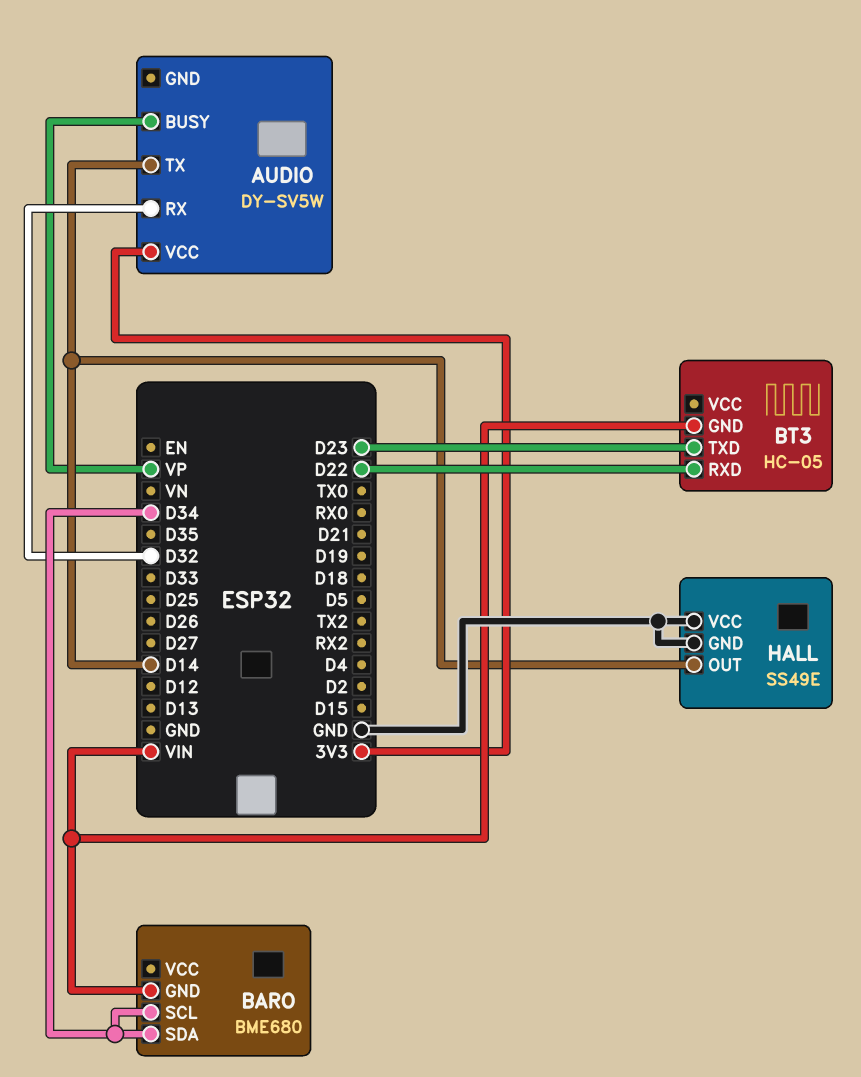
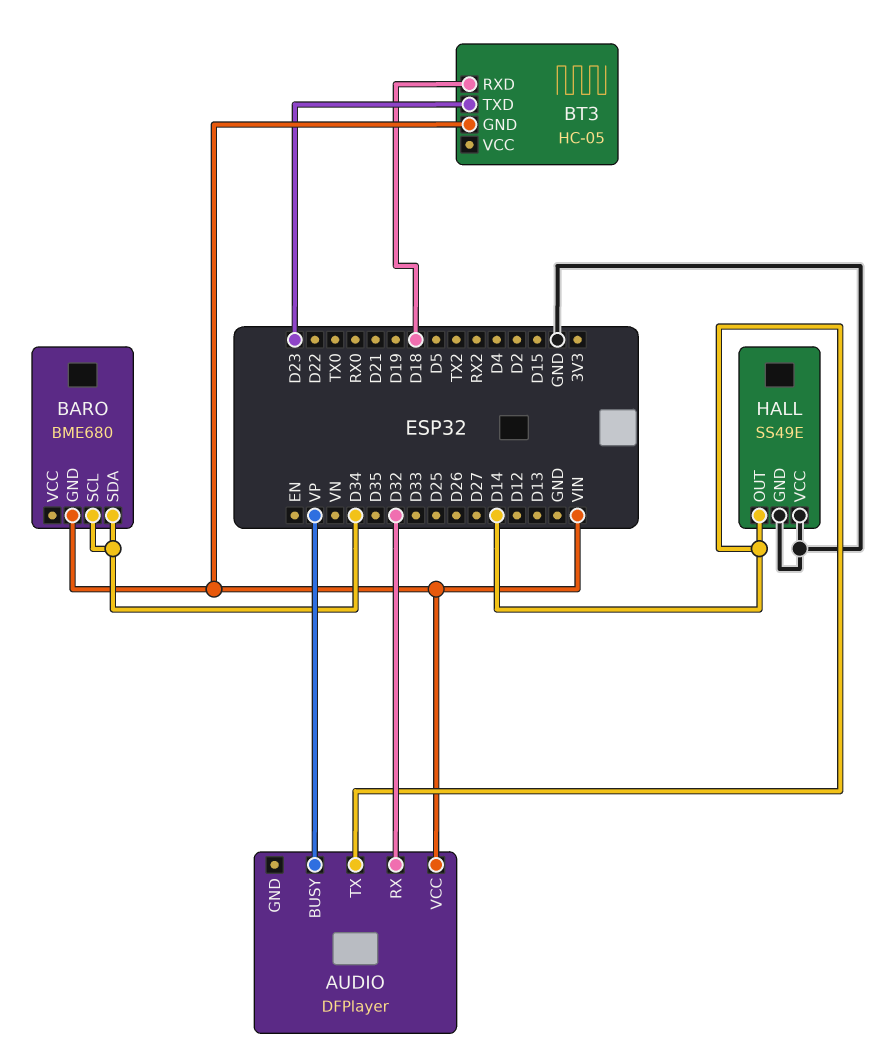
AUDIO: DY-SV5W -> DFPlayer
AUDIO pin VCC: 3V3 -> VIN
BT3 pin RXD: D22 -> D18

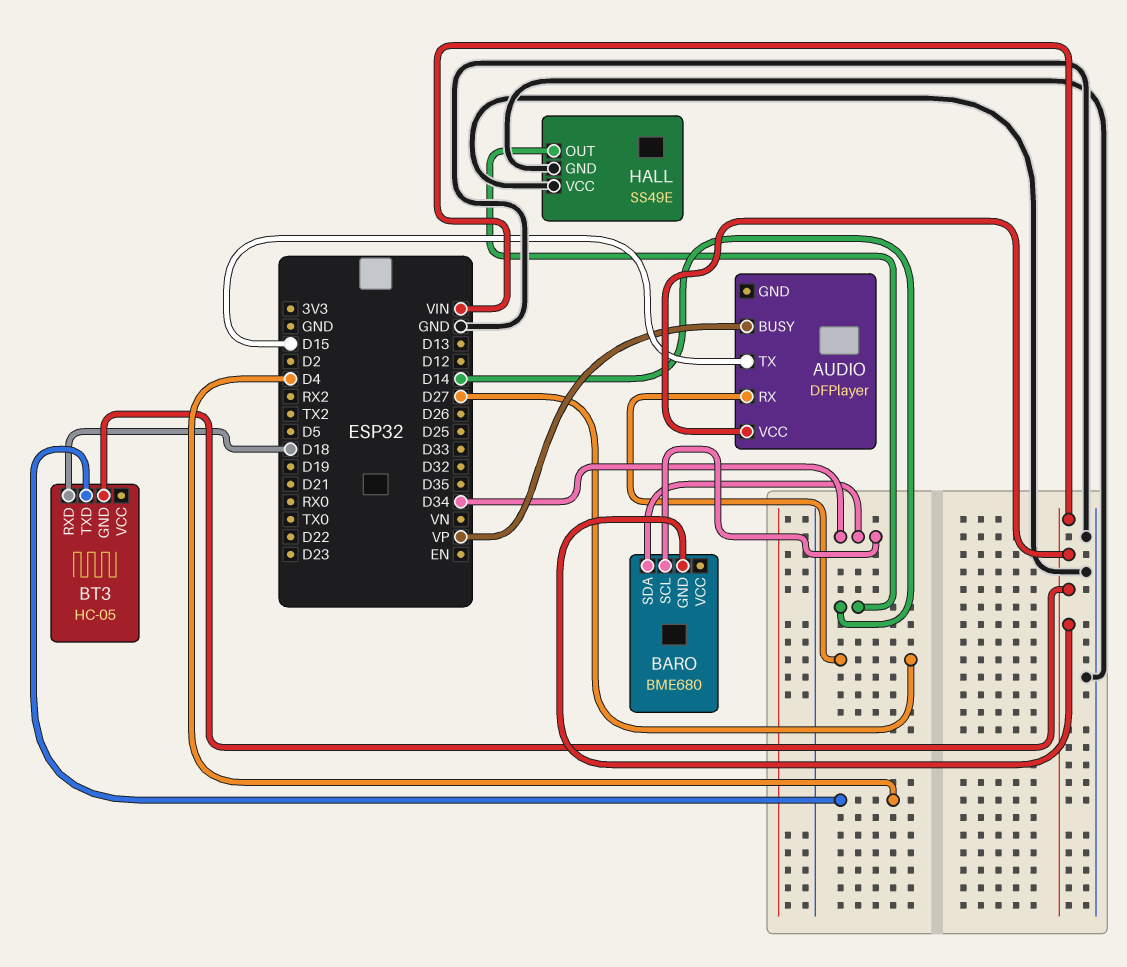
AUDIO pin RX: D32 -> D27
AUDIO pin TX: D14 -> D15
BT3 pin TXD: D23 -> D4

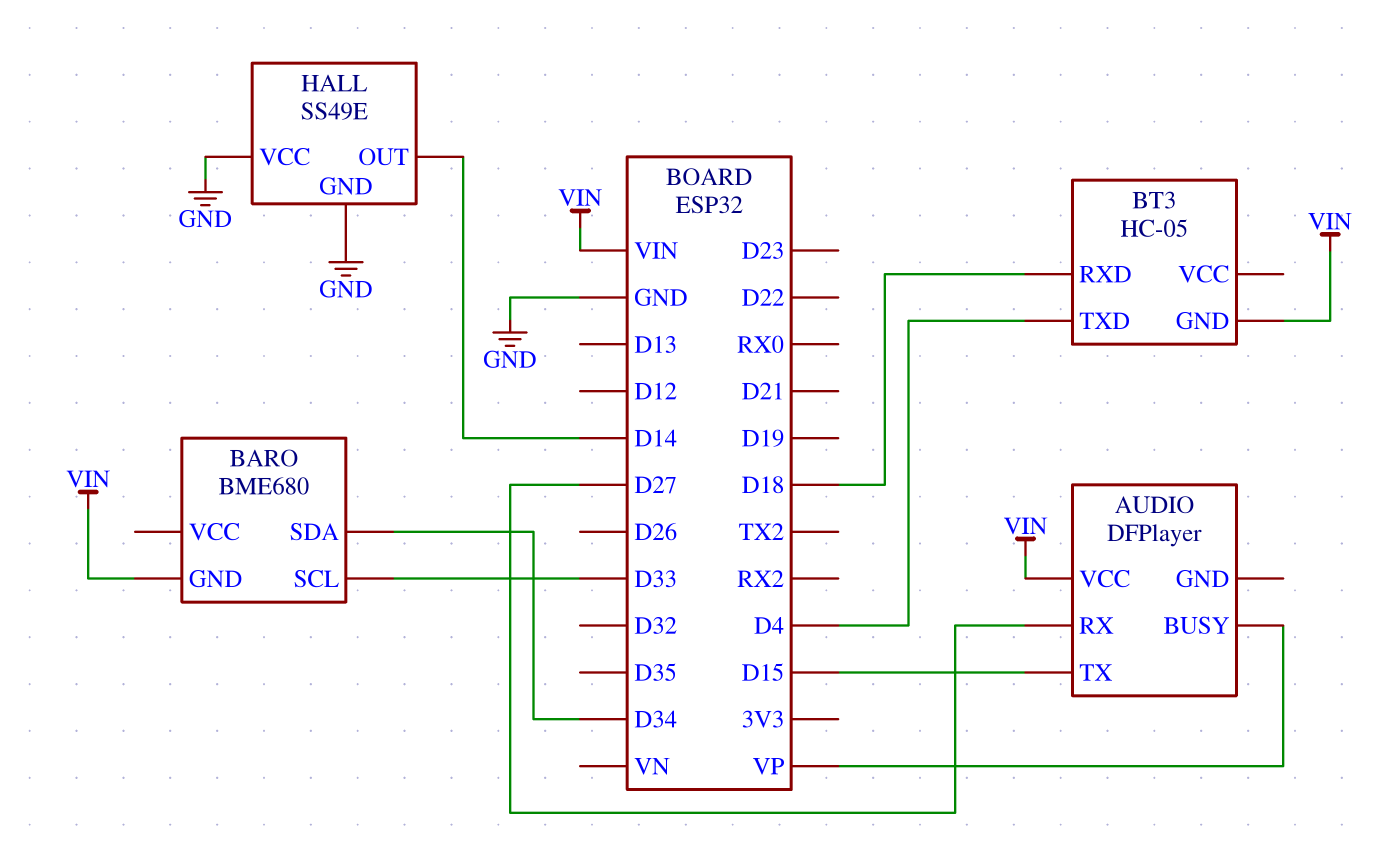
BARO pin SCL: D34 -> D33

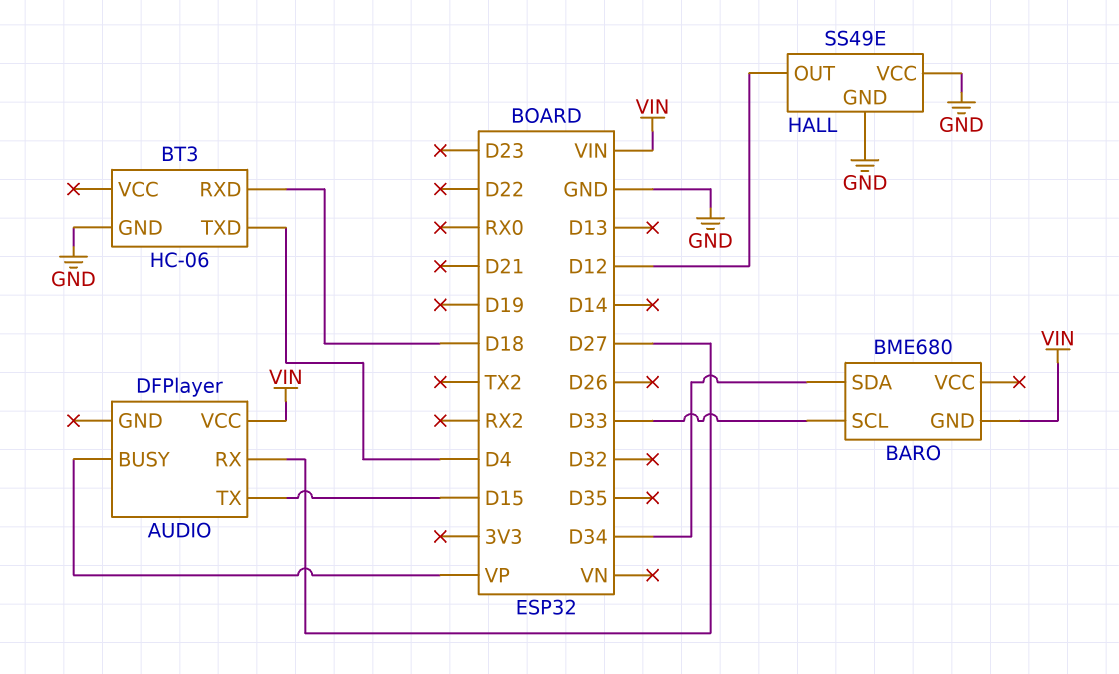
BT3: HC-05 -> HC-06
BT3 pin GND: VIN -> GND
HALL pin OUT: D14 -> D12

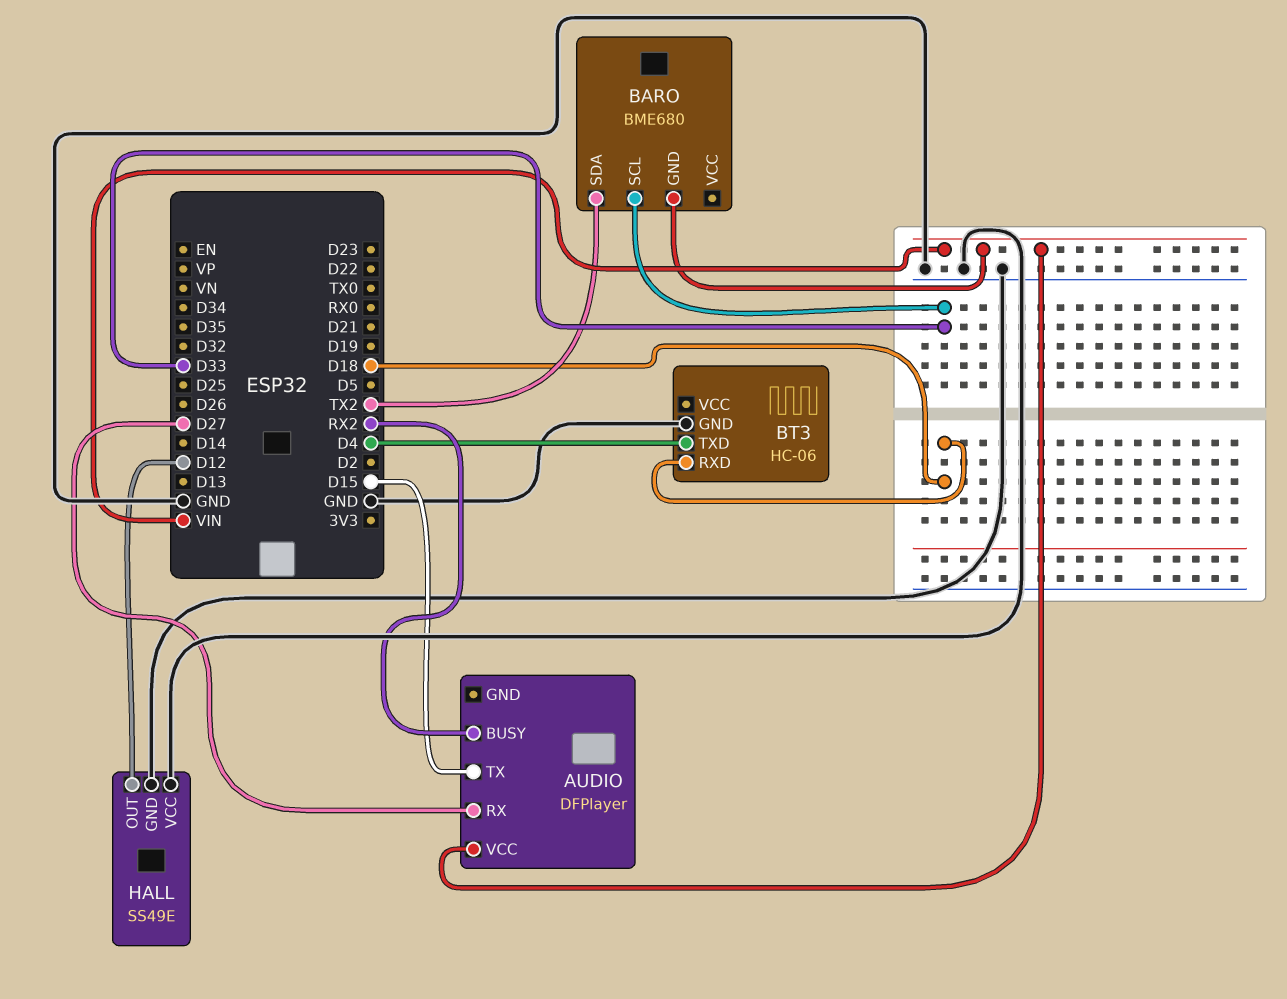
AUDIO pin BUSY: VP -> RX2
BARO pin SDA: D34 -> TX2

